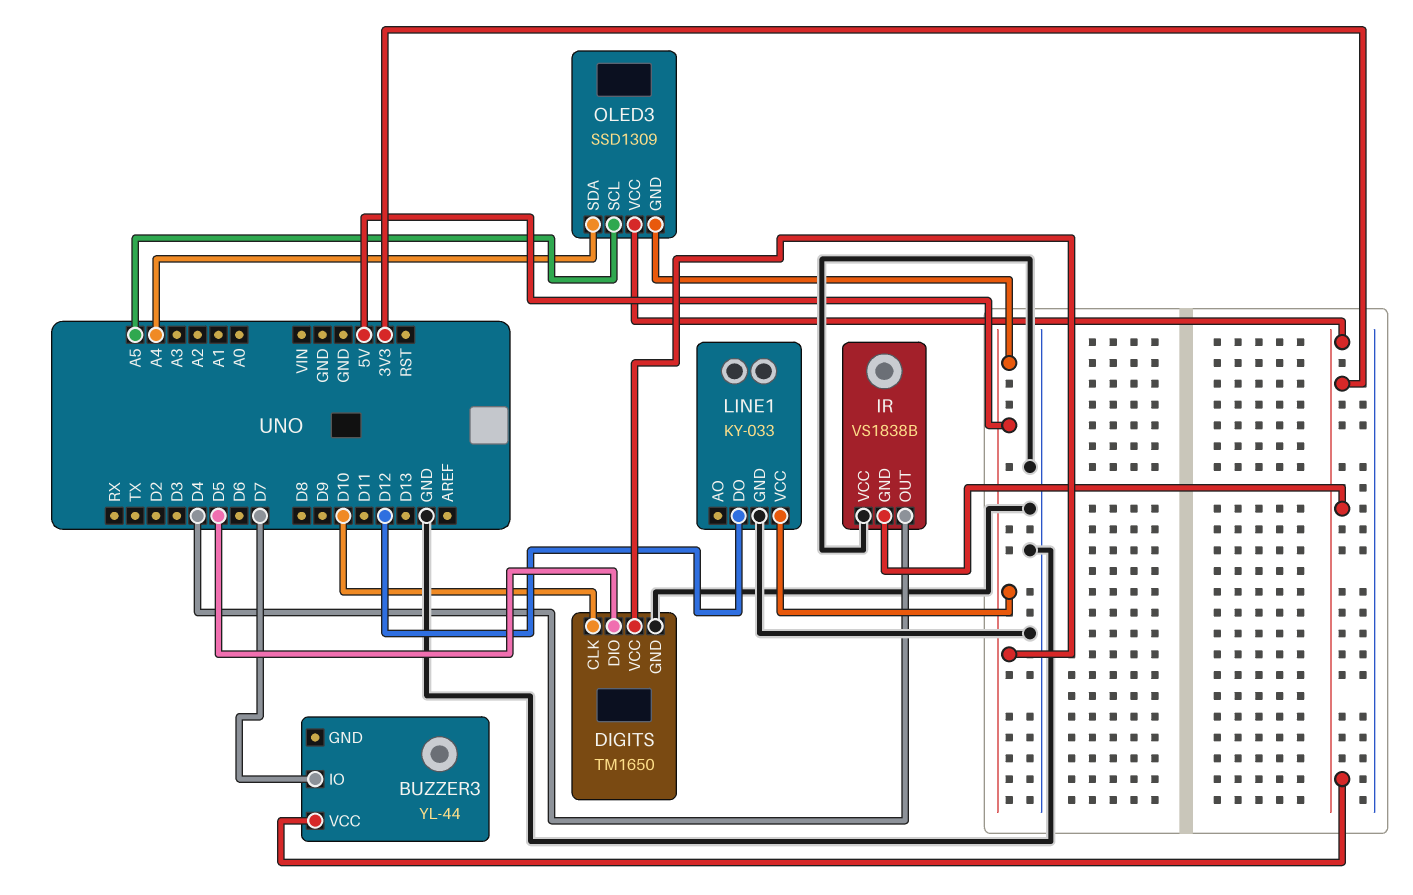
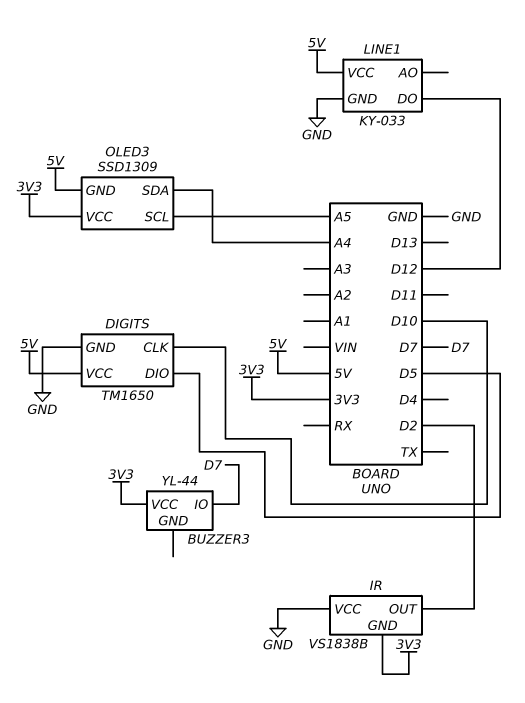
IR pin OUT: D4 -> D2

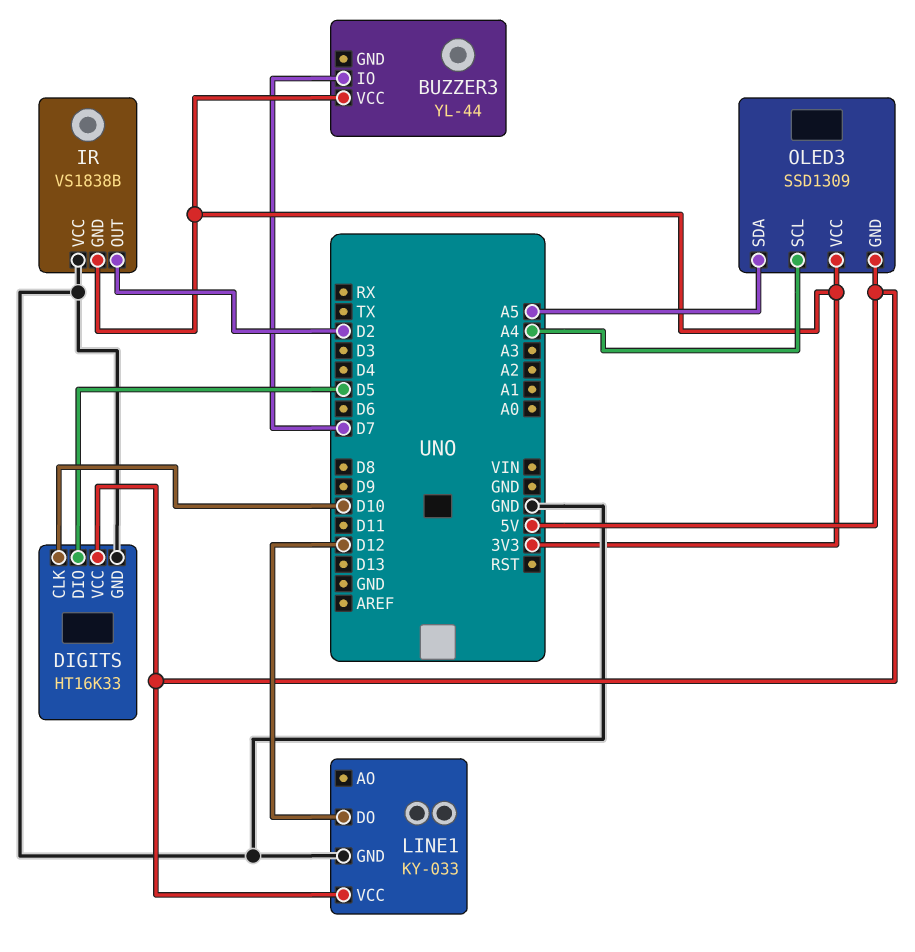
DIGITS: TM1650 -> HT16K33
OLED3 pin SCL: A5 -> A4
OLED3 pin SDA: A4 -> A5

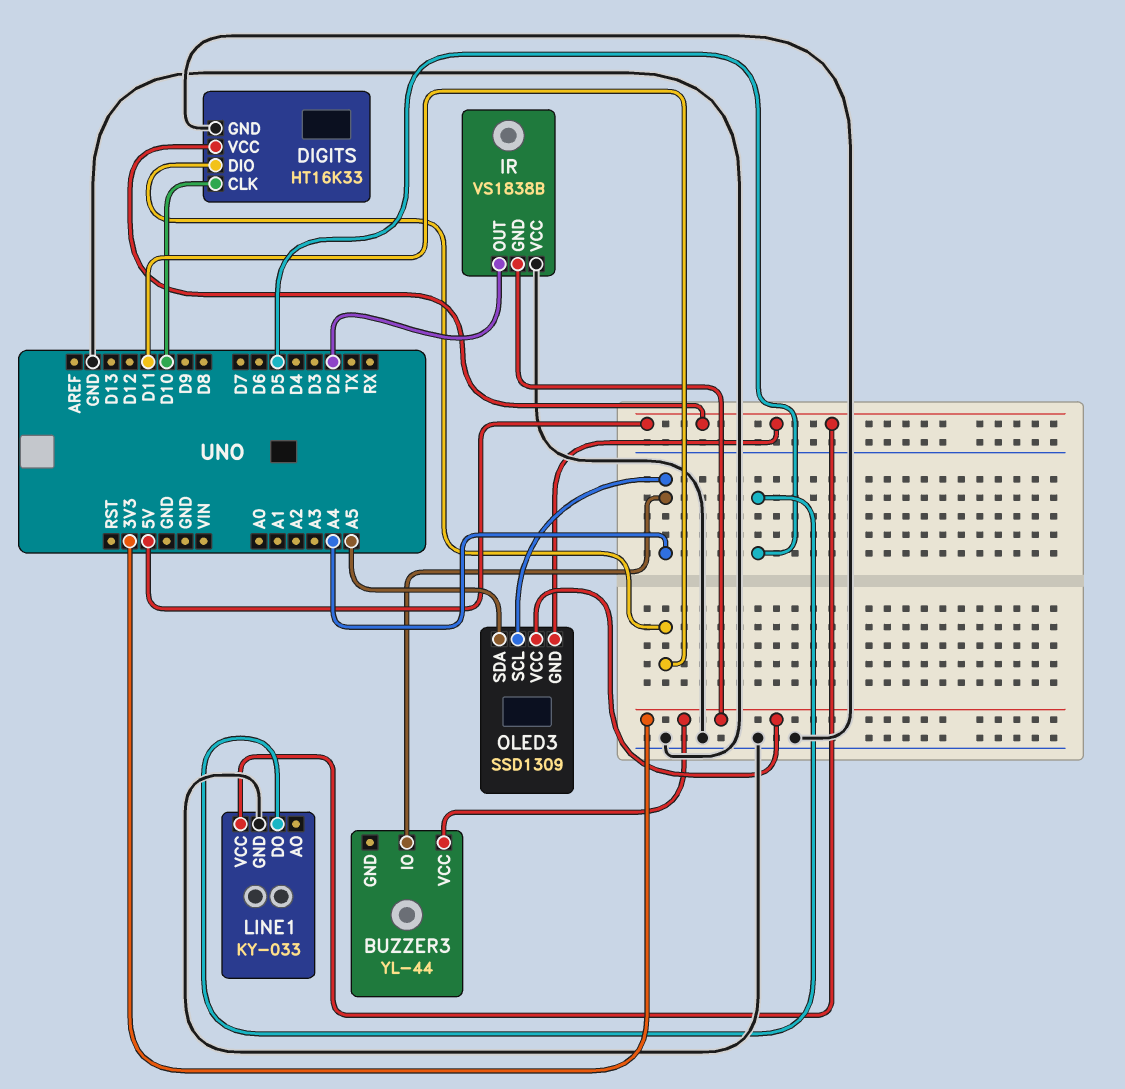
BUZZER3 pin IO: D7 -> A4
DIGITS pin DIO: D5 -> D11
LINE1 pin DO: D12 -> D5

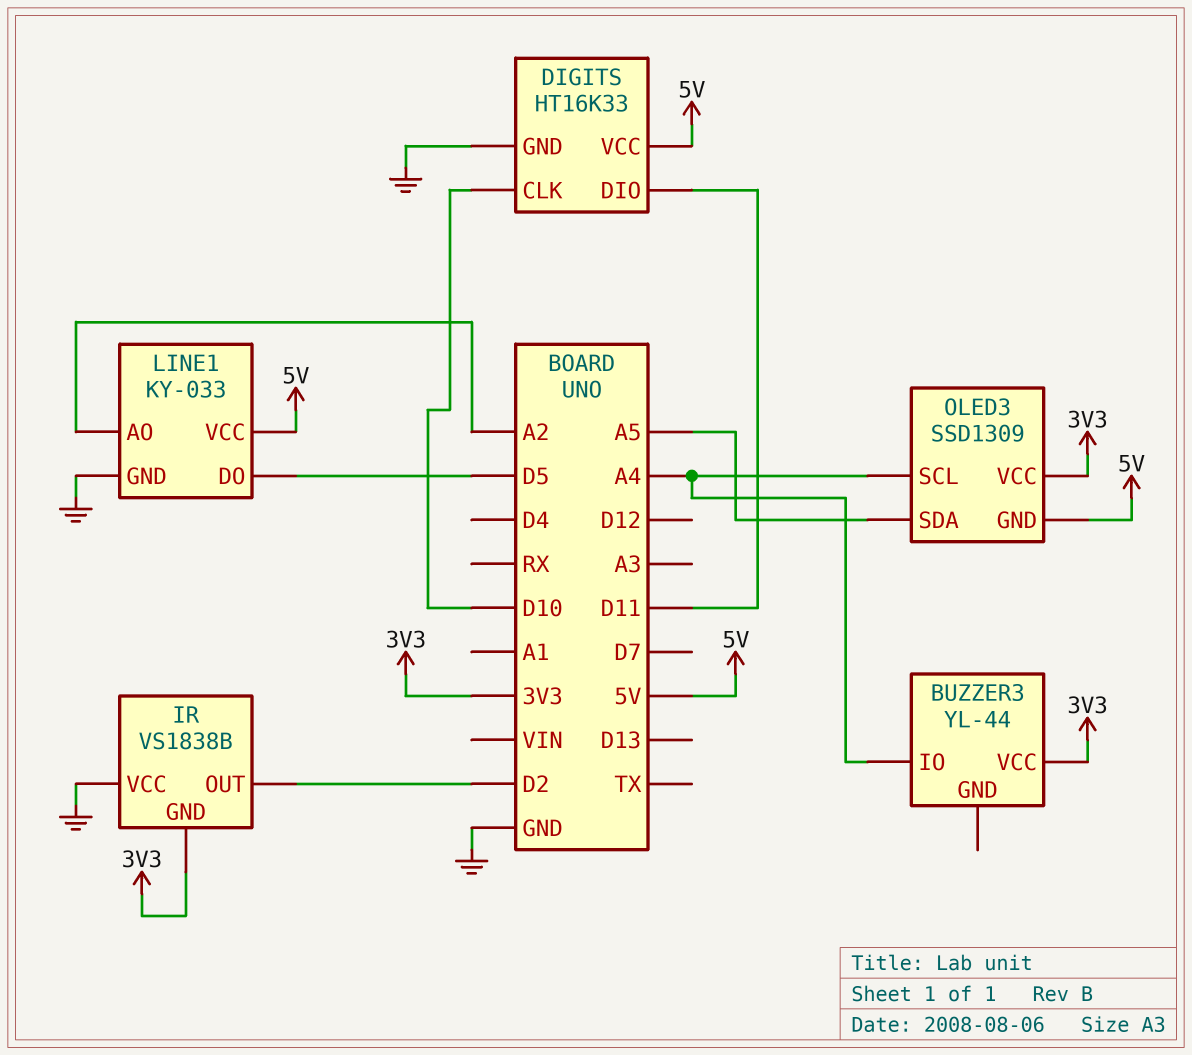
LINE1 pin AO: none -> A2

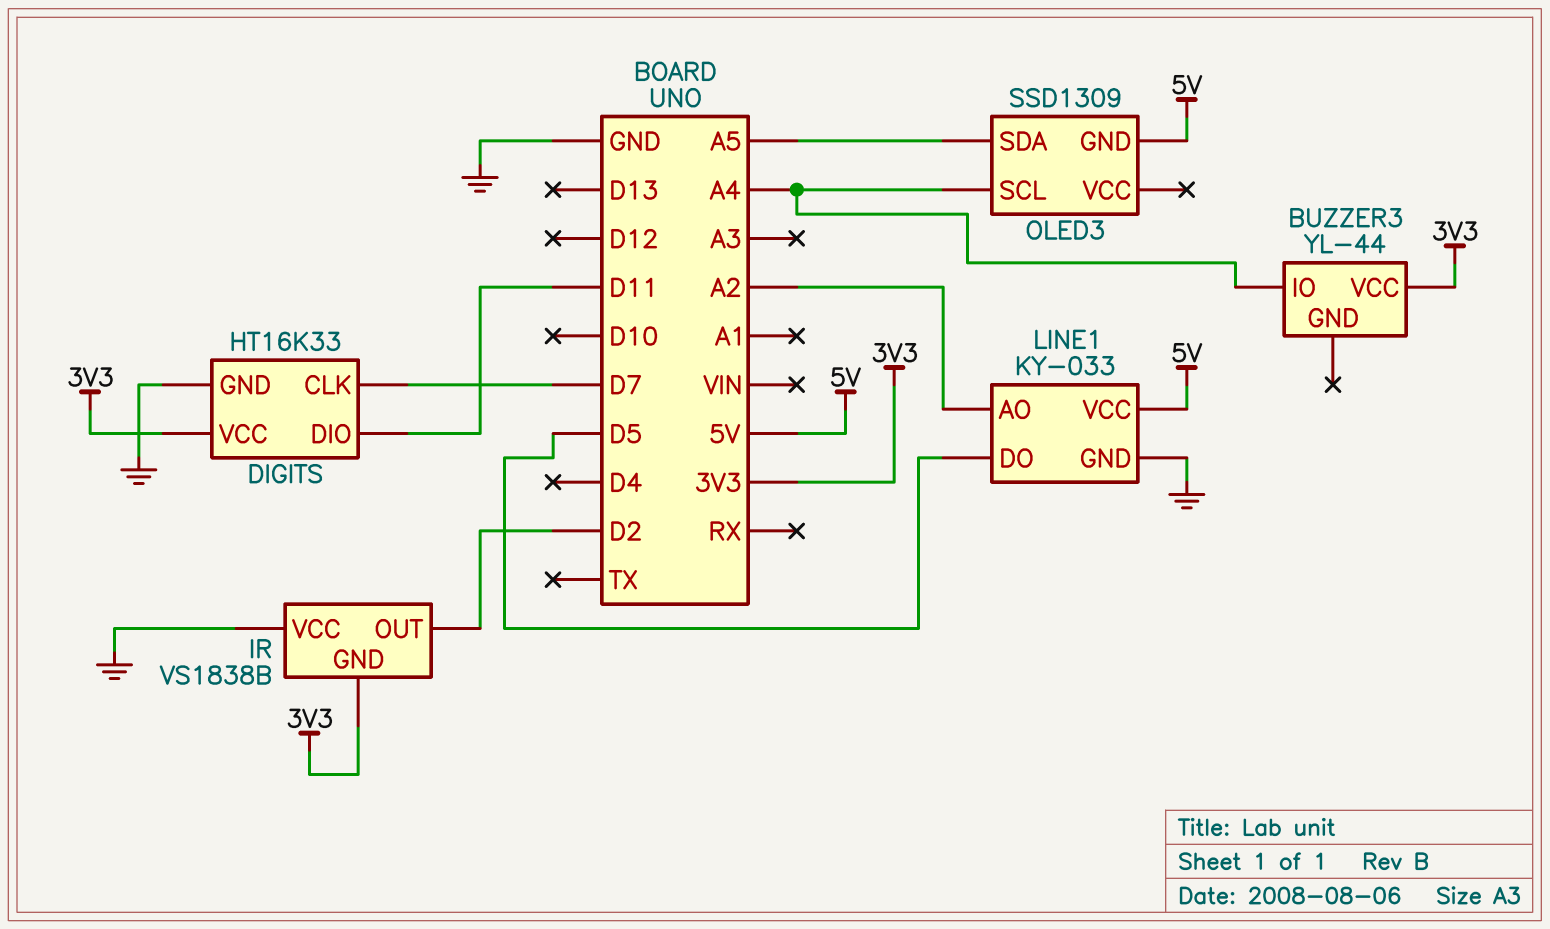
DIGITS pin CLK: D10 -> D7
DIGITS pin VCC: 5V -> 3V3
OLED3 pin VCC: 3V3 -> none

